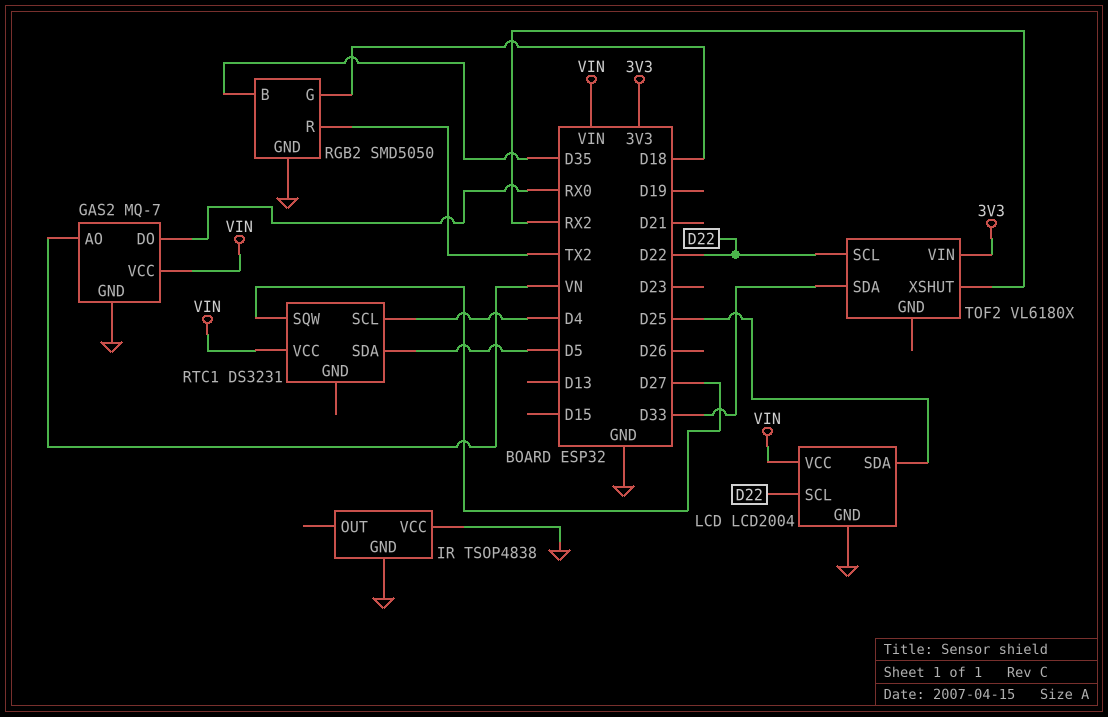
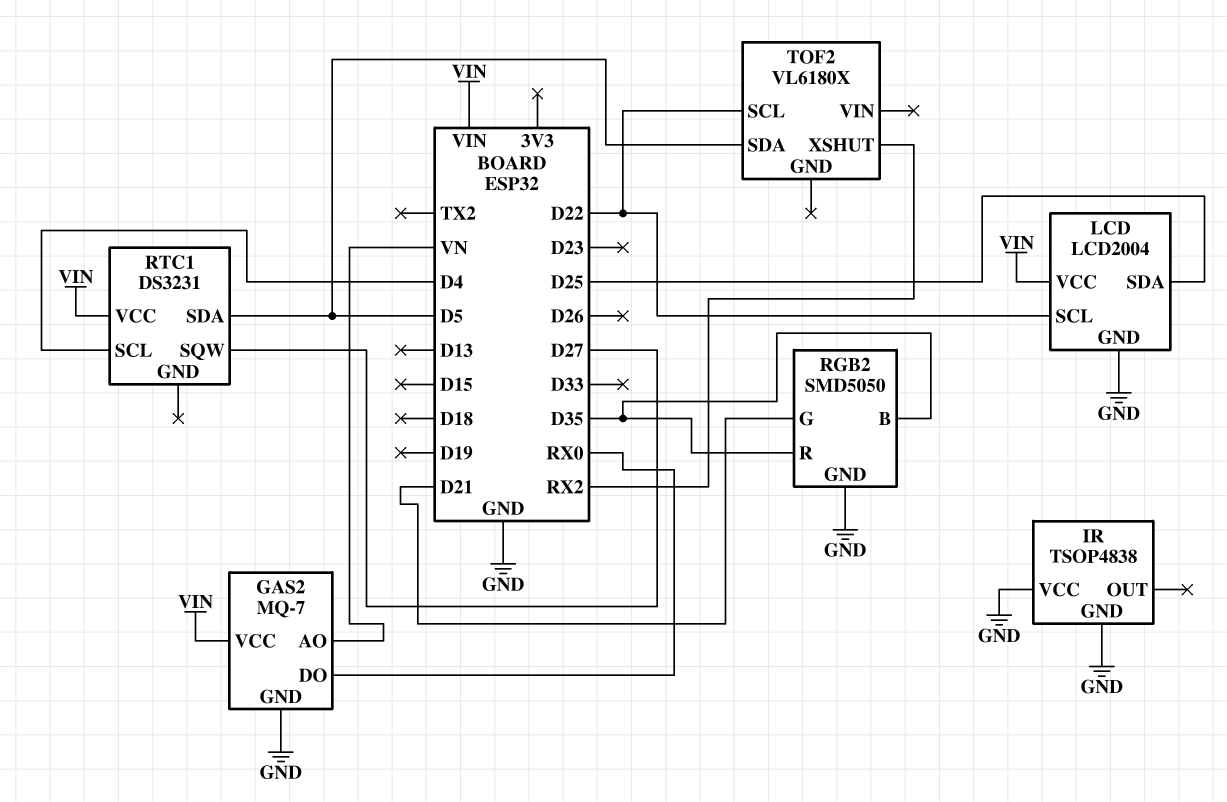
RGB2 pin G: D18 -> D21
RGB2 pin R: TX2 -> D35
TOF2 pin SDA: D33 -> D5
TOF2 pin VIN: 3V3 -> none

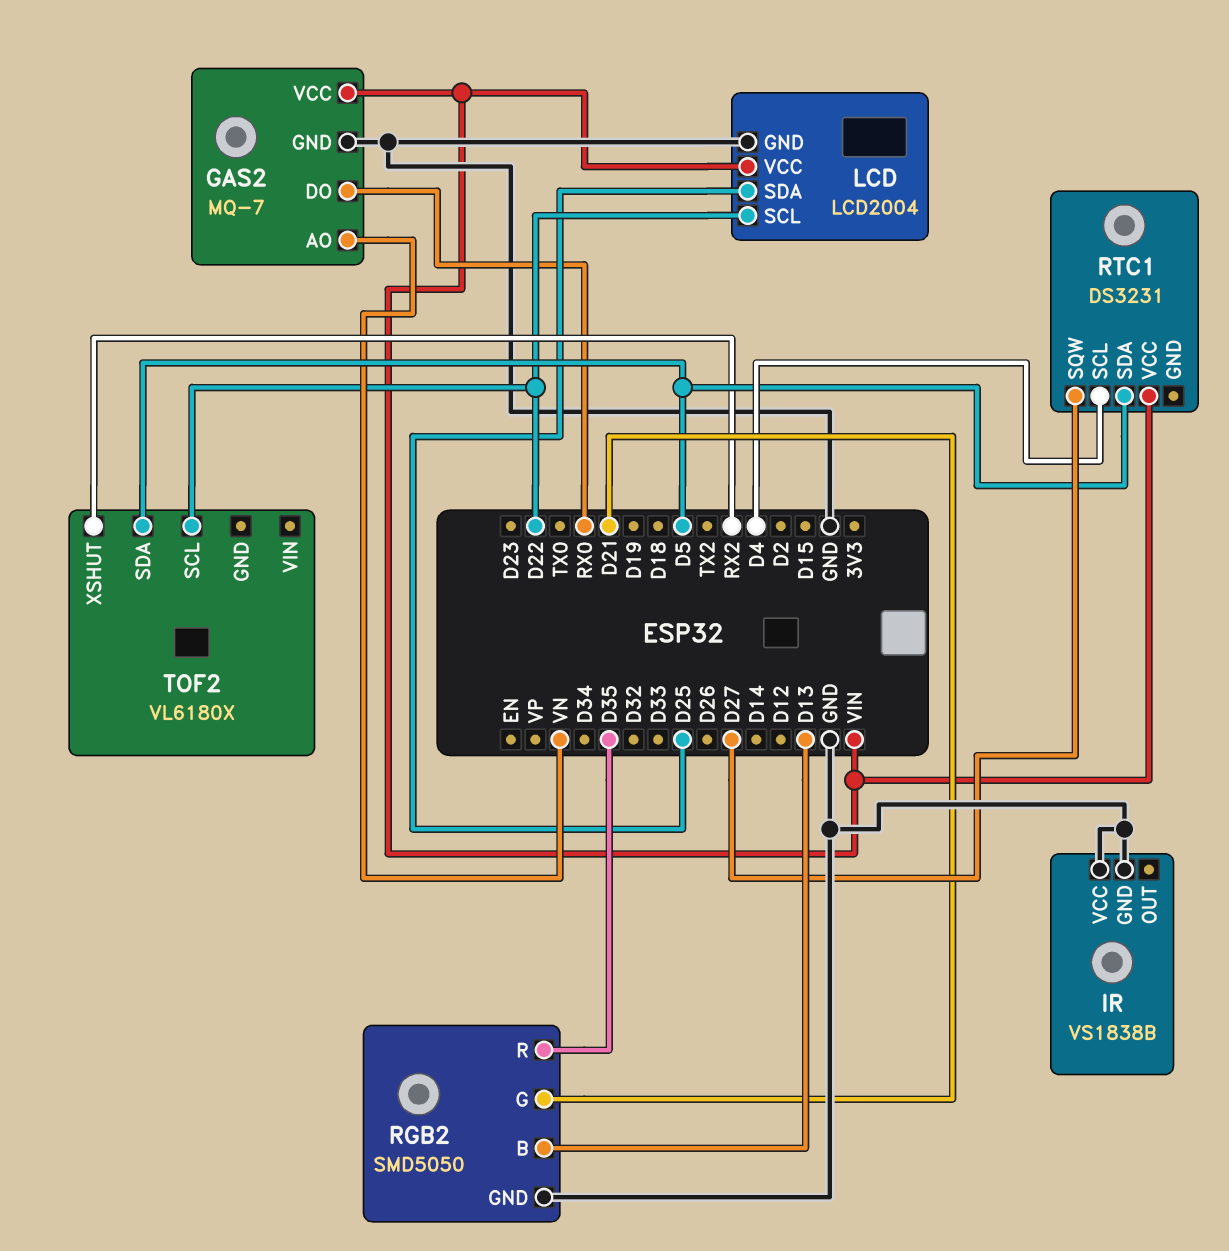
IR: TSOP4838 -> VS1838B
RGB2 pin B: D35 -> D13

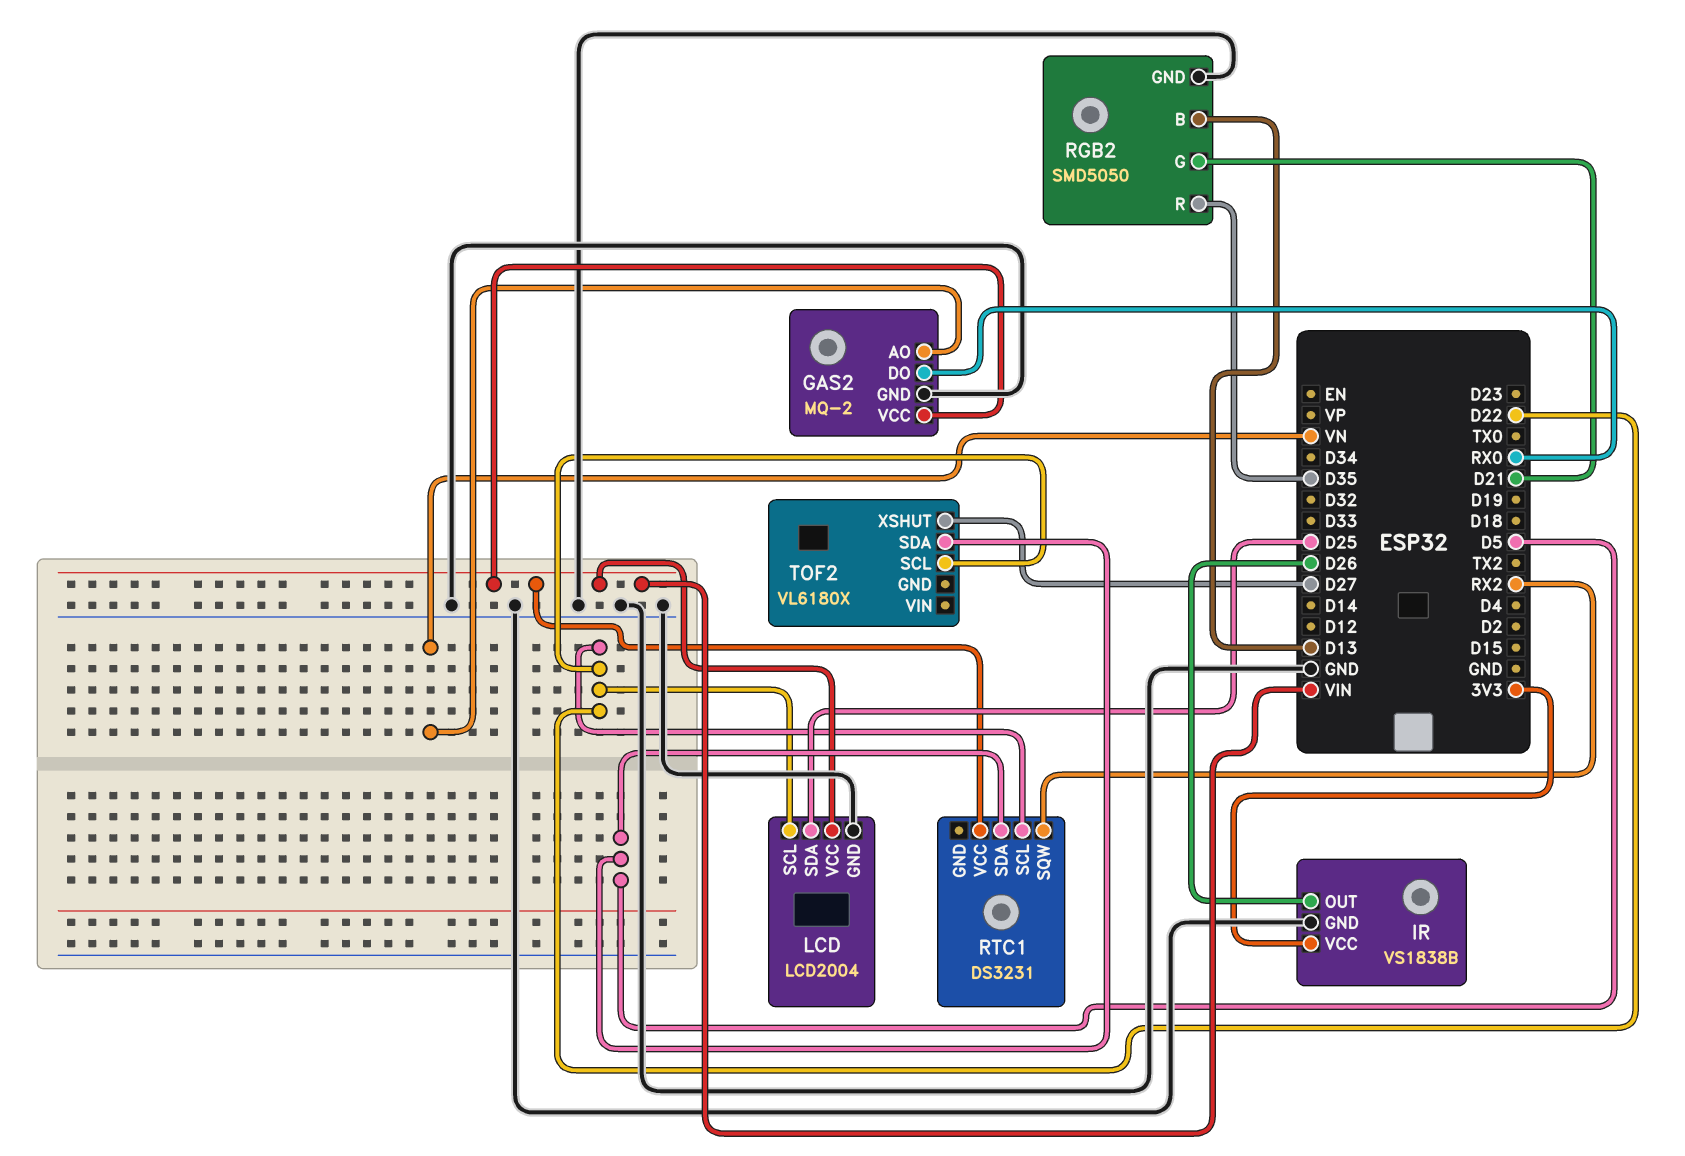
GAS2: MQ-7 -> MQ-2
IR pin OUT: none -> D26
IR pin VCC: GND -> 3V3
RTC1 pin SCL: D4 -> D22
RTC1 pin SQW: D27 -> RX2
TOF2 pin XSHUT: RX2 -> D27

